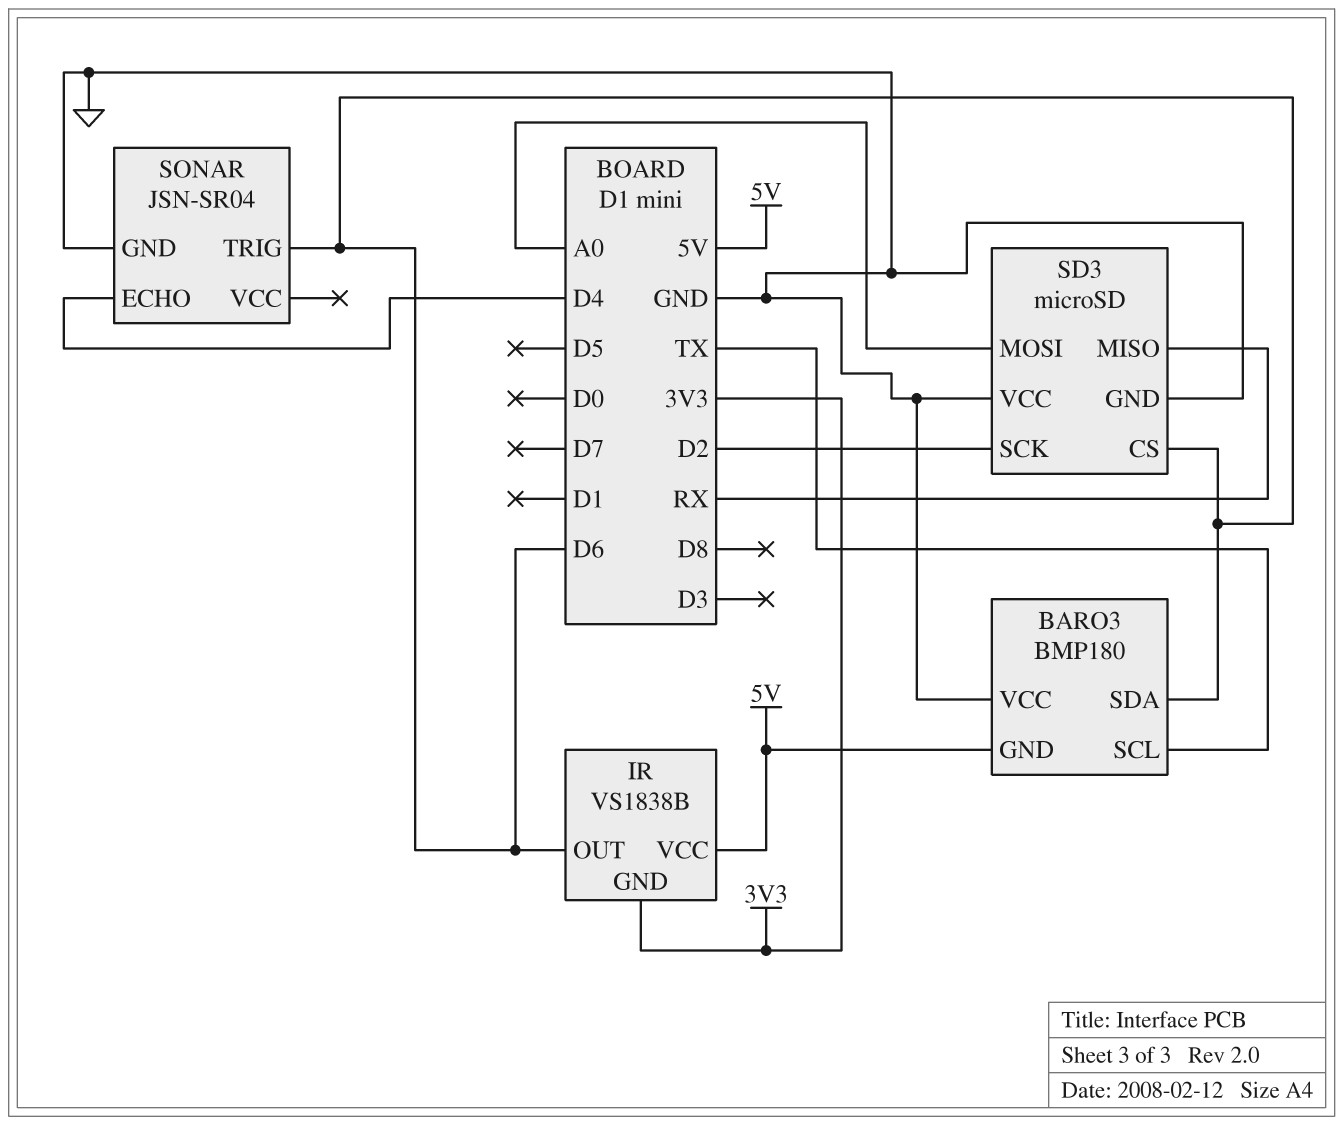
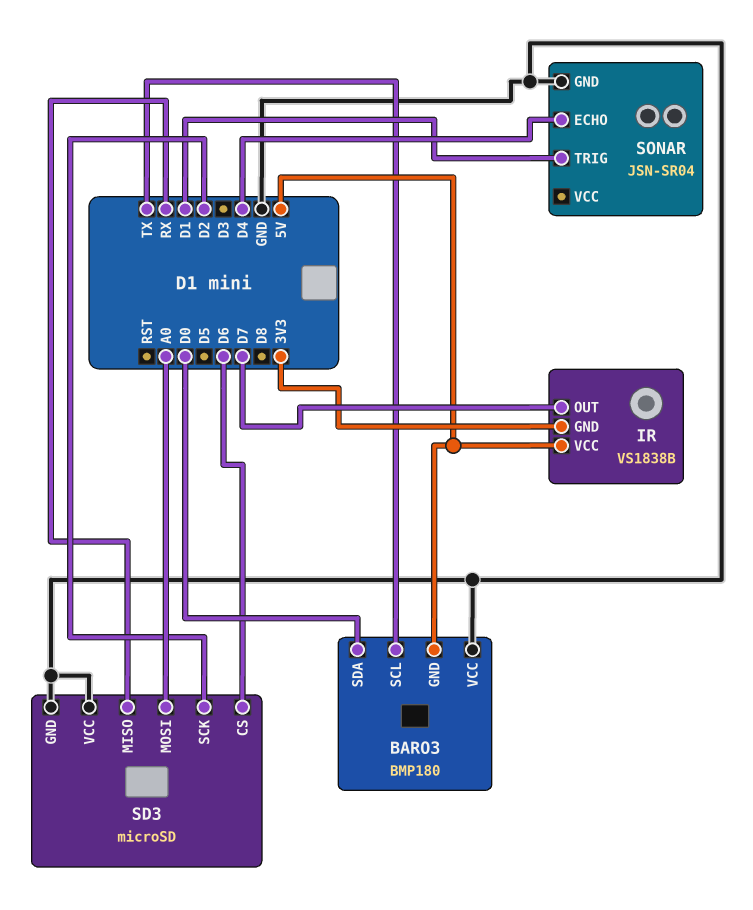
BARO3 pin SDA: D6 -> D0
IR pin OUT: D6 -> D7
SONAR pin TRIG: D6 -> D1

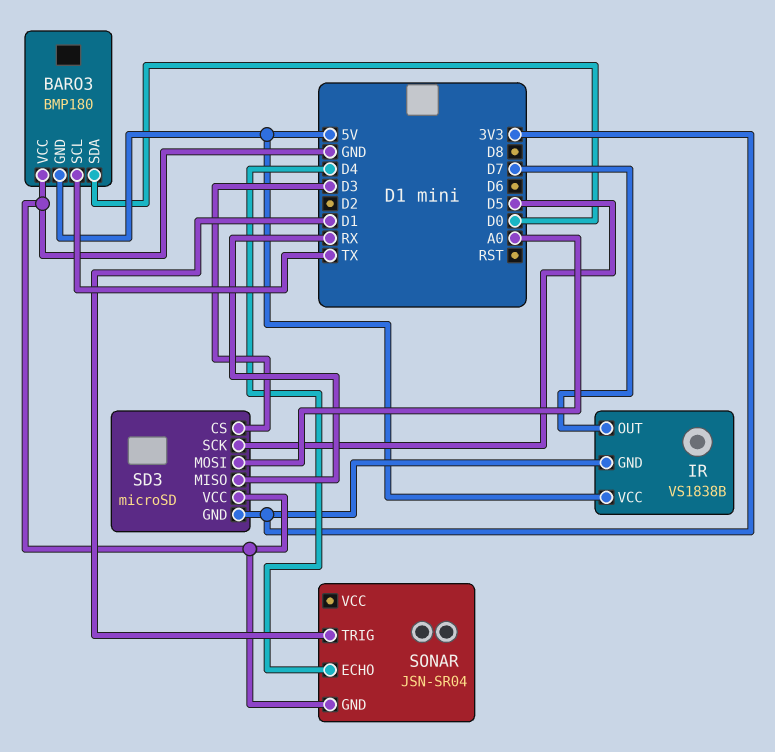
SD3 pin CS: D6 -> D3
SD3 pin GND: GND -> 3V3
SD3 pin SCK: D2 -> D5

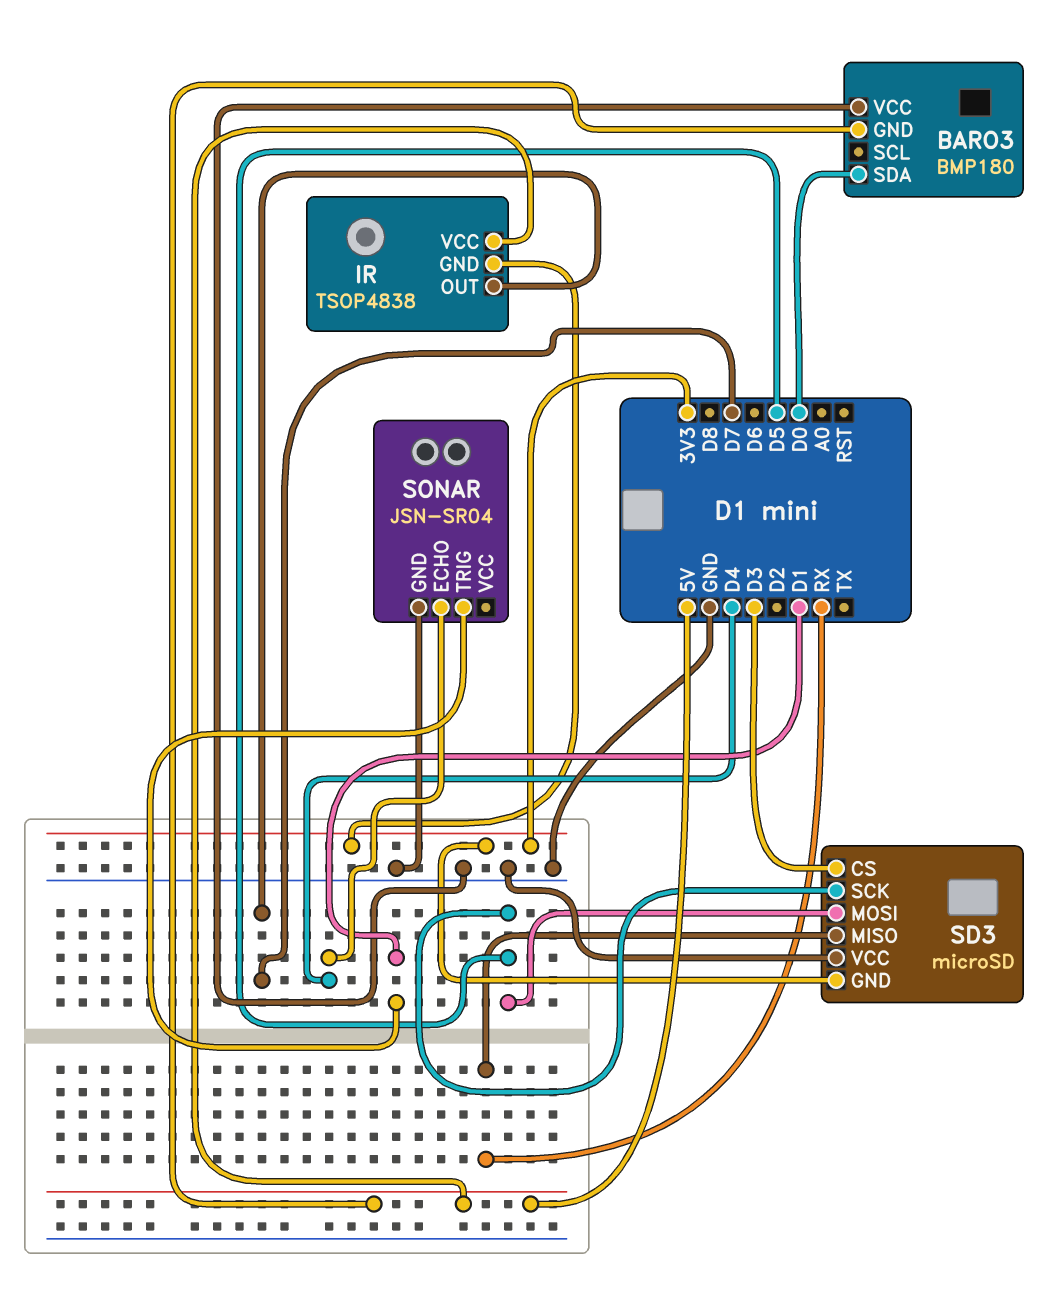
BARO3 pin SCL: TX -> none
IR: VS1838B -> TSOP4838
SD3 pin MOSI: A0 -> D5

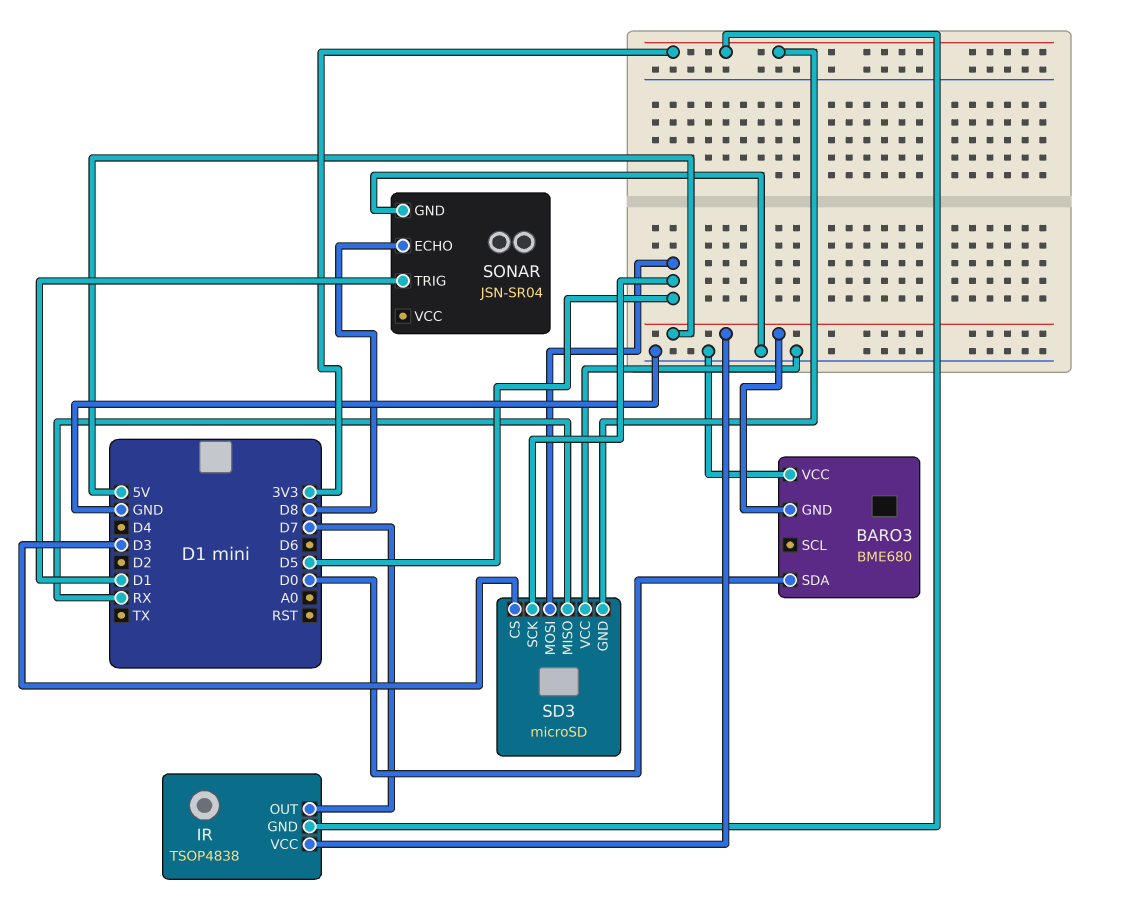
BARO3: BMP180 -> BME680
SONAR pin ECHO: D4 -> D8

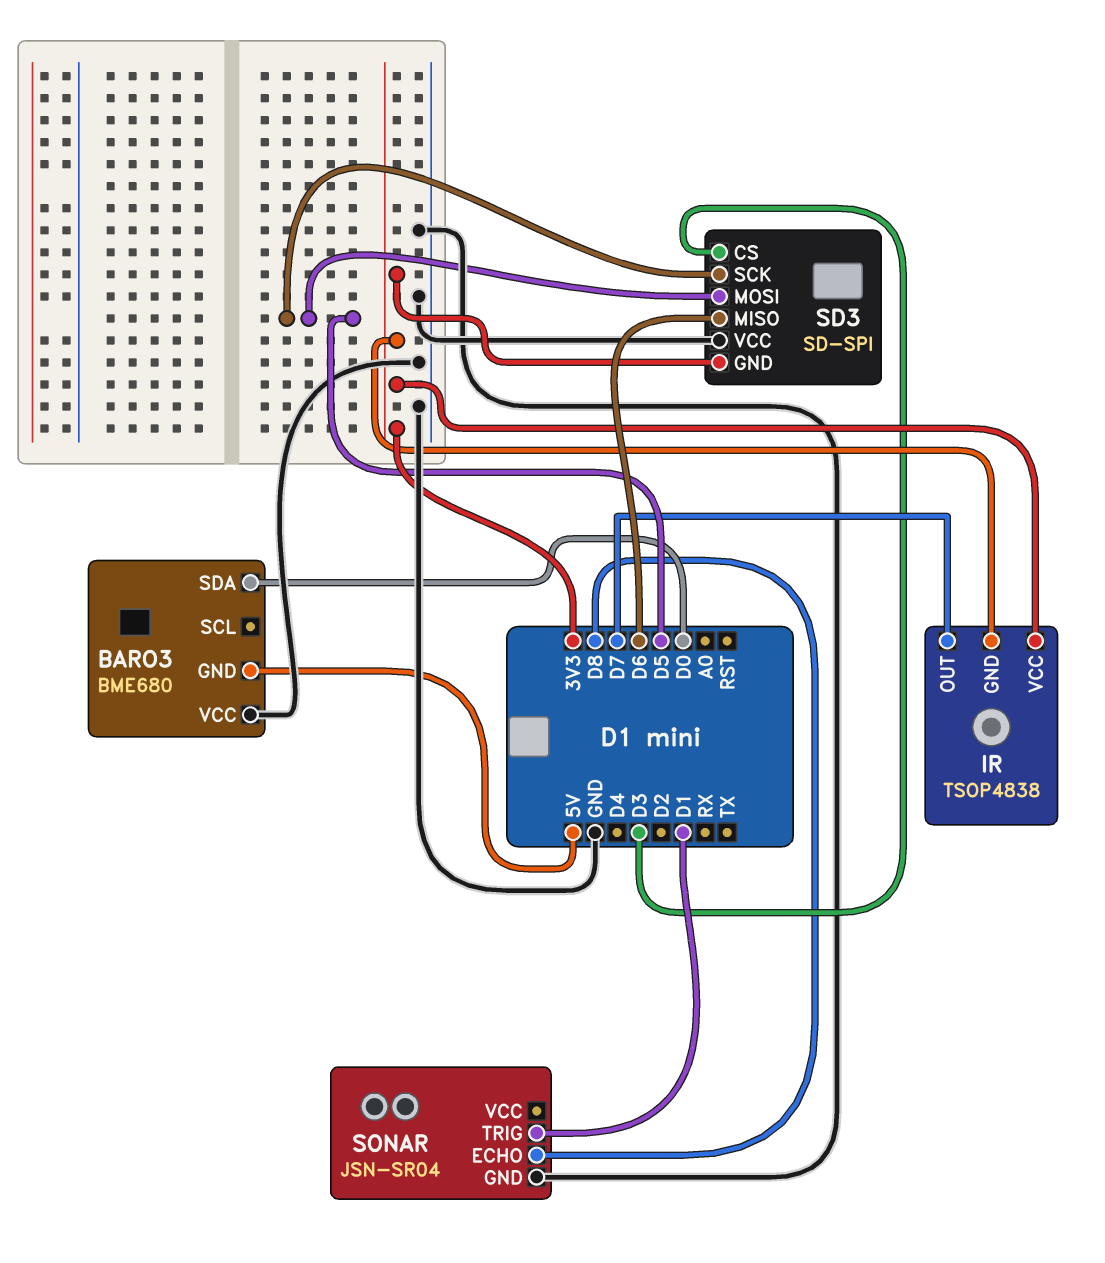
IR pin VCC: 5V -> 3V3
SD3: microSD -> SD-SPI
SD3 pin MISO: RX -> D6

